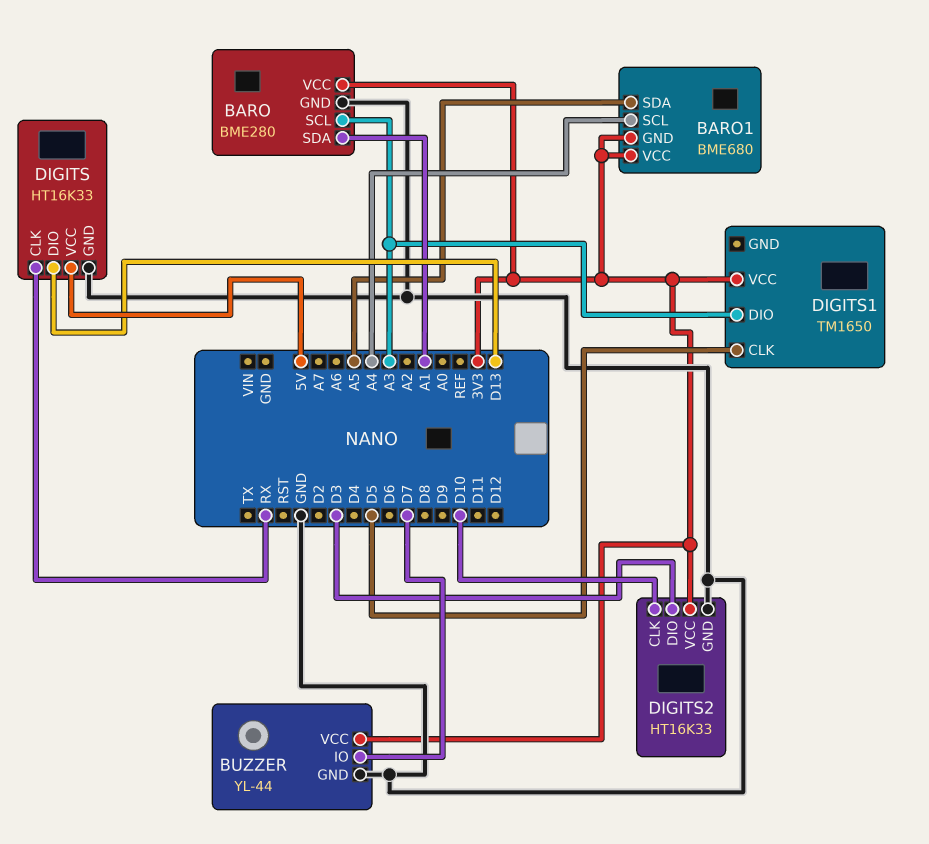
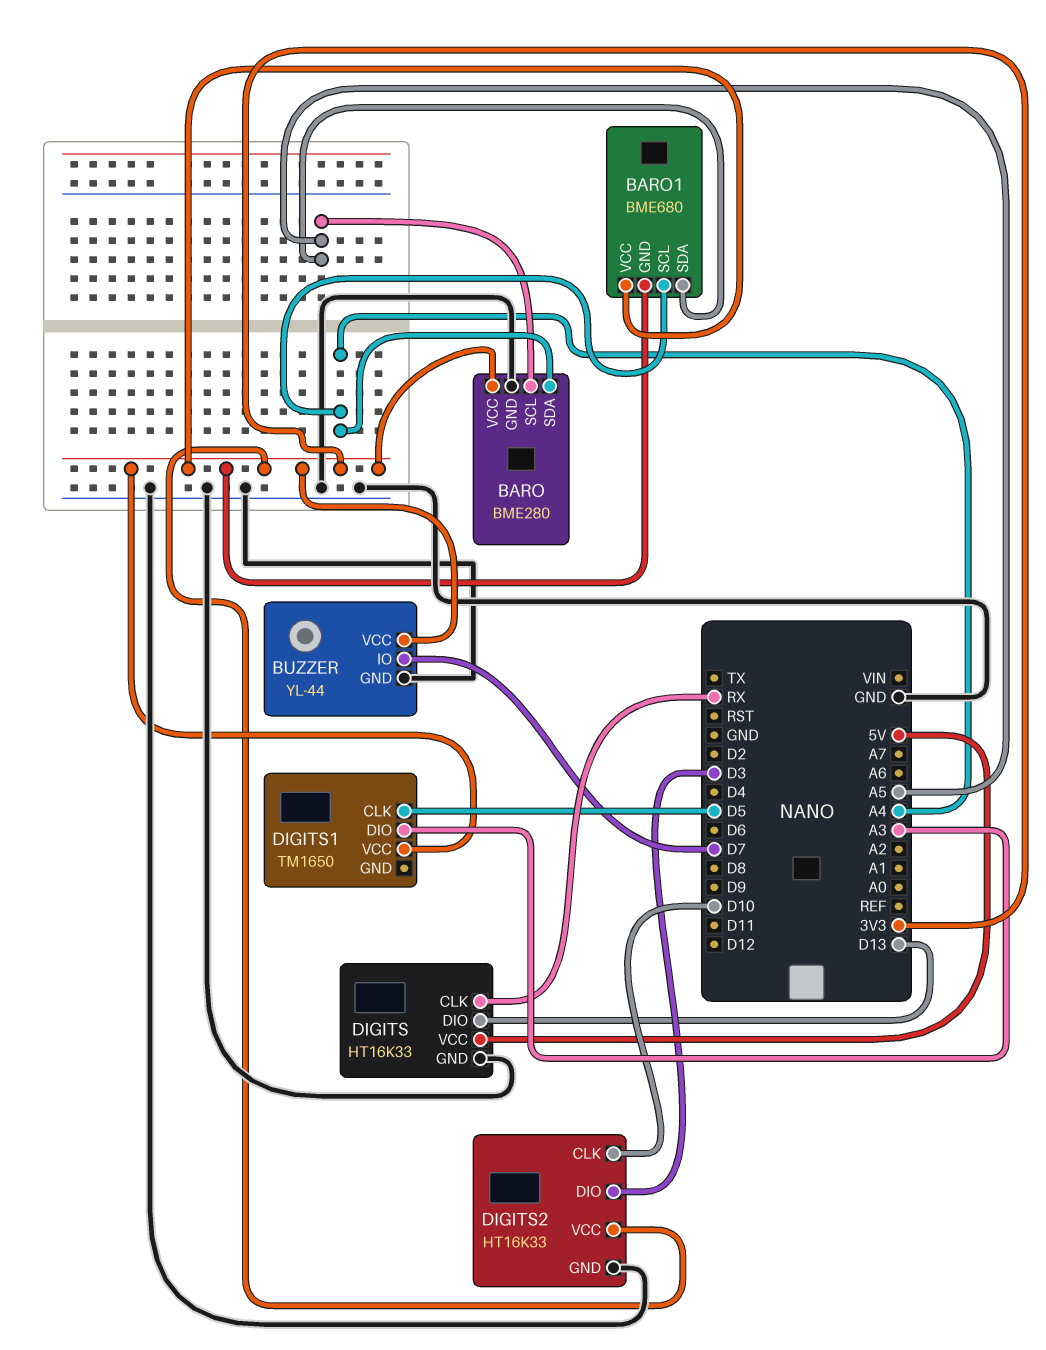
BARO pin SCL: A3 -> A5
BARO pin SDA: A1 -> A4

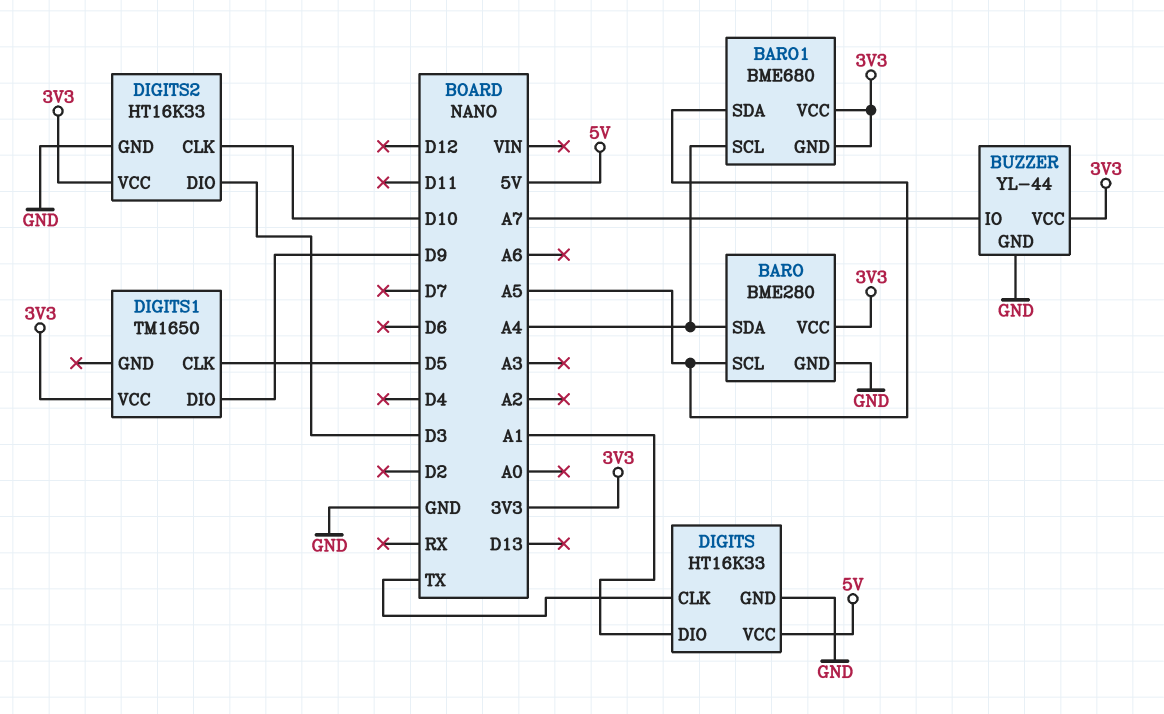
BUZZER pin IO: D7 -> A7
DIGITS pin CLK: RX -> TX
DIGITS pin DIO: D13 -> A1
DIGITS1 pin DIO: A3 -> D9

